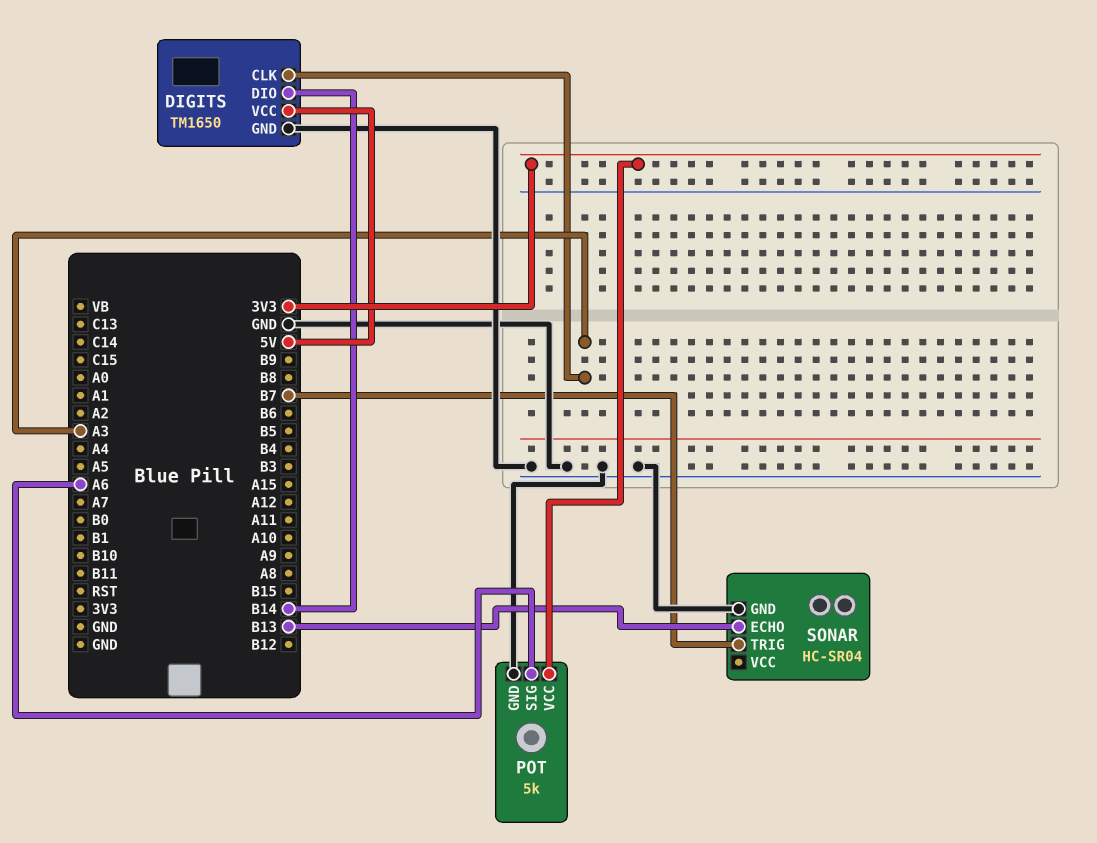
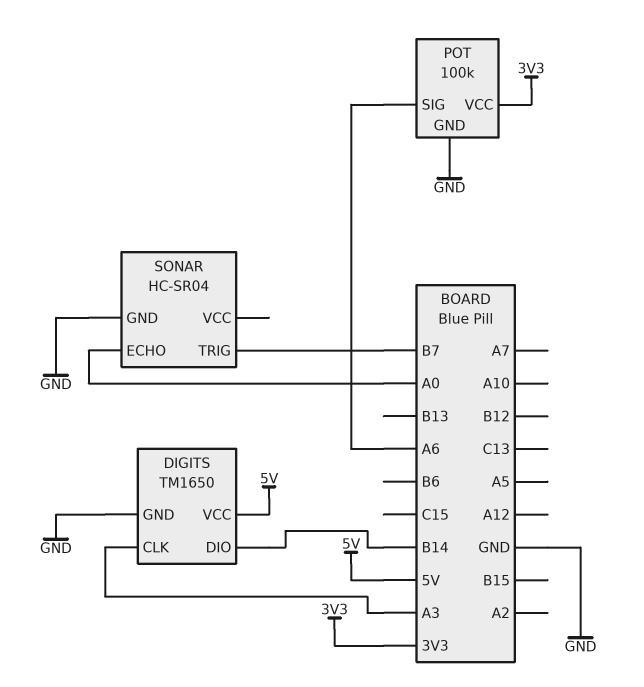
POT: 5k -> 100k
SONAR pin ECHO: B13 -> A0

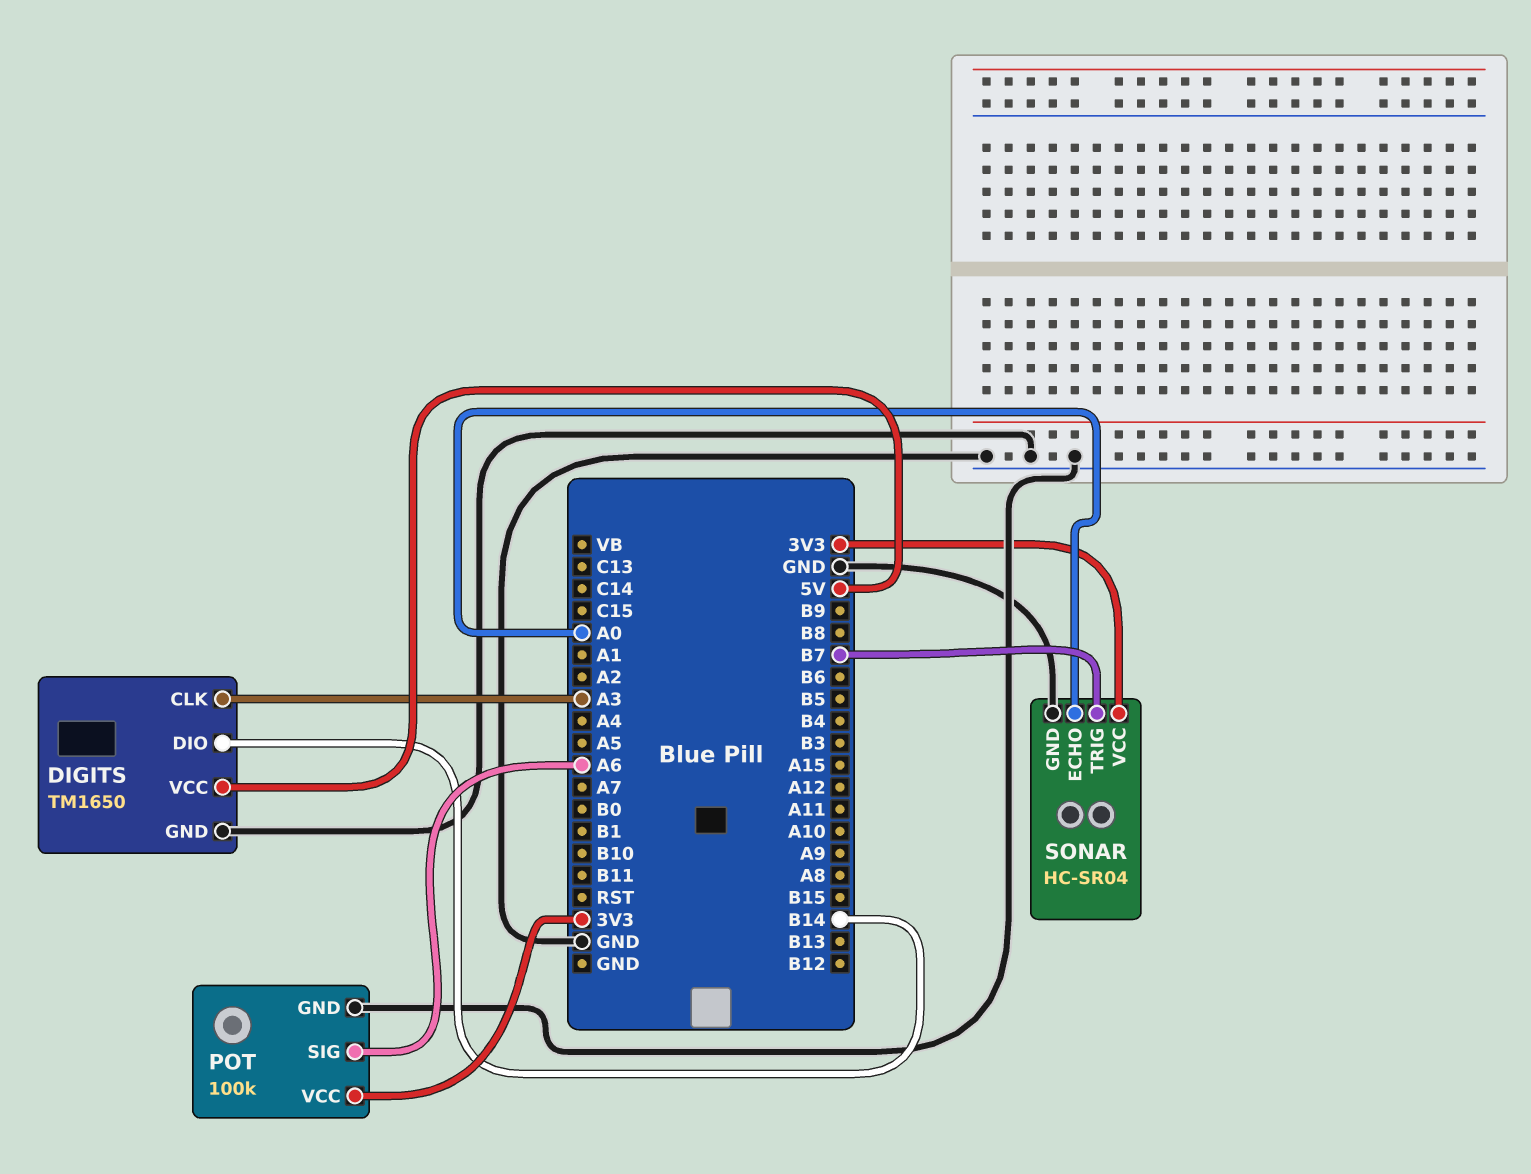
SONAR pin VCC: none -> 3V3

